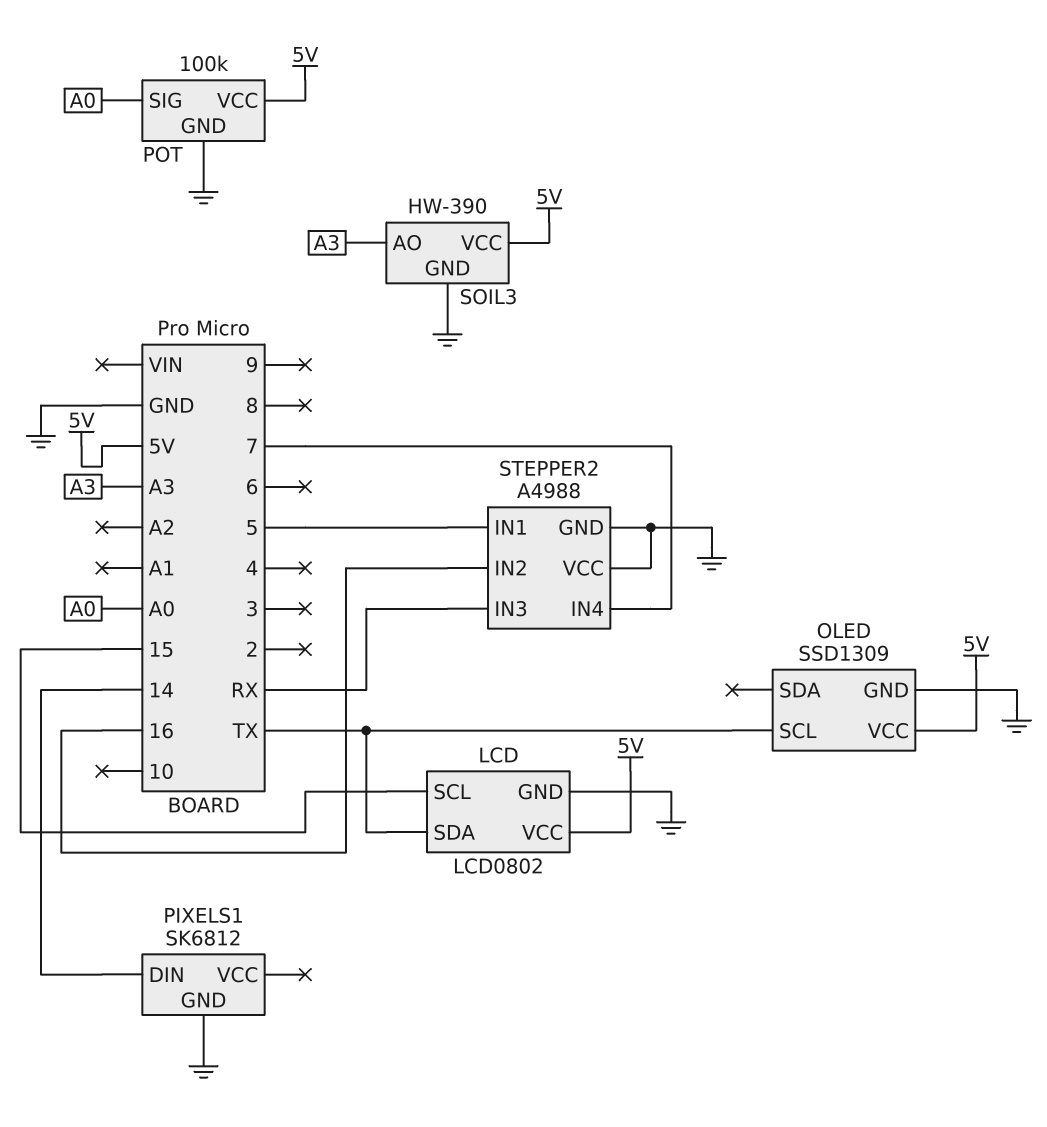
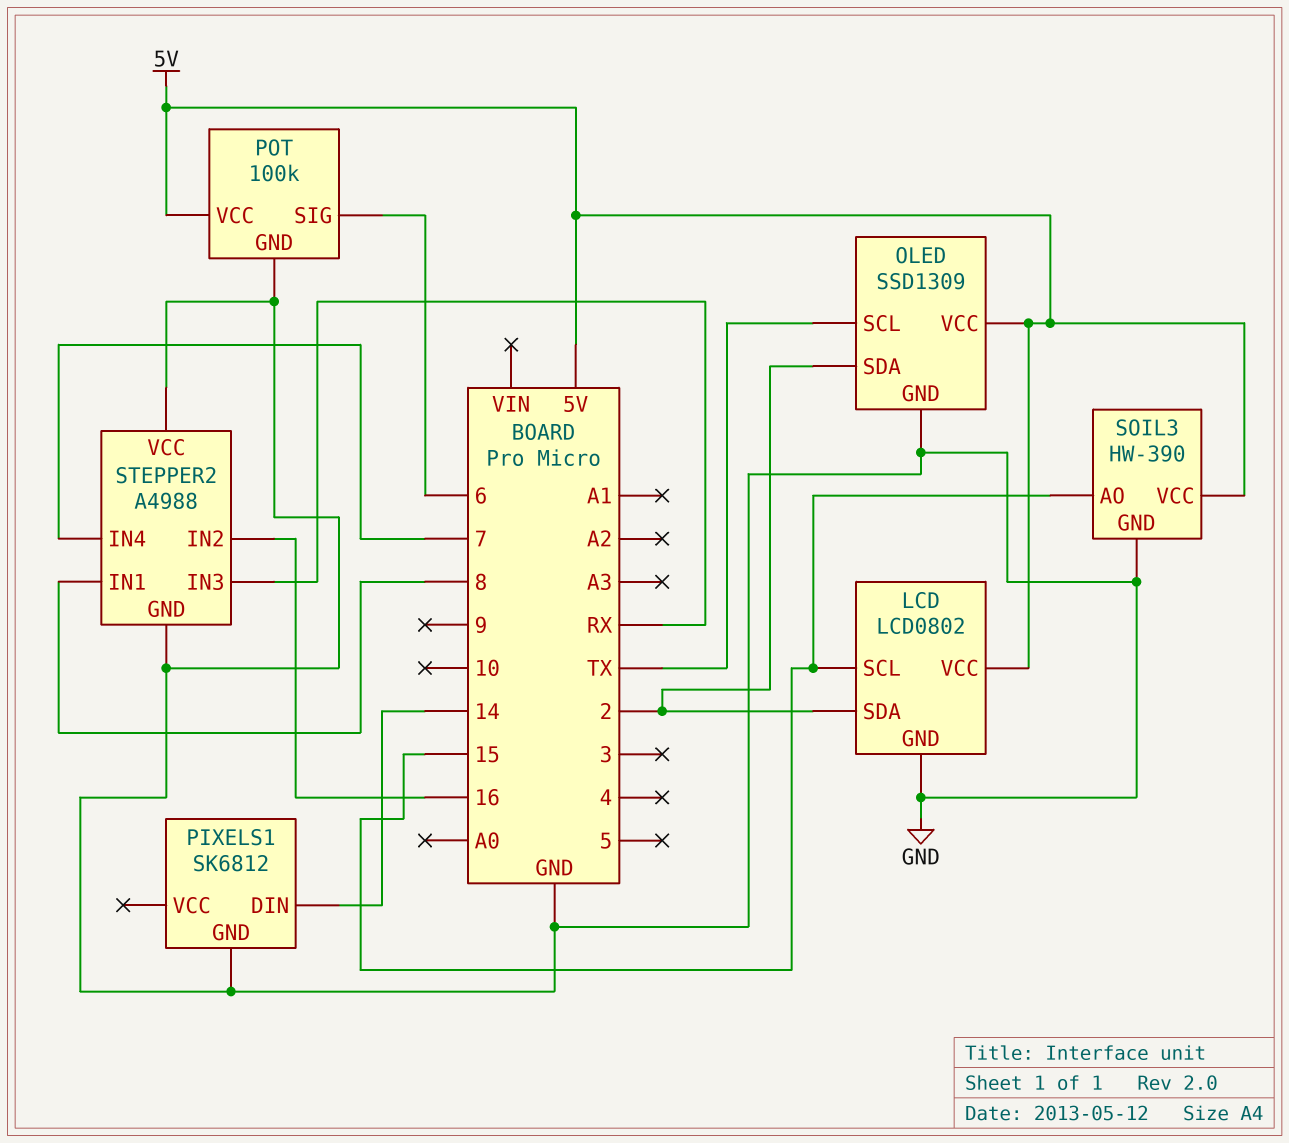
LCD pin SDA: TX -> 2
OLED pin SDA: none -> 2
POT pin SIG: A0 -> 6
SOIL3 pin AO: A3 -> 15
STEPPER2 pin IN1: 5 -> 8

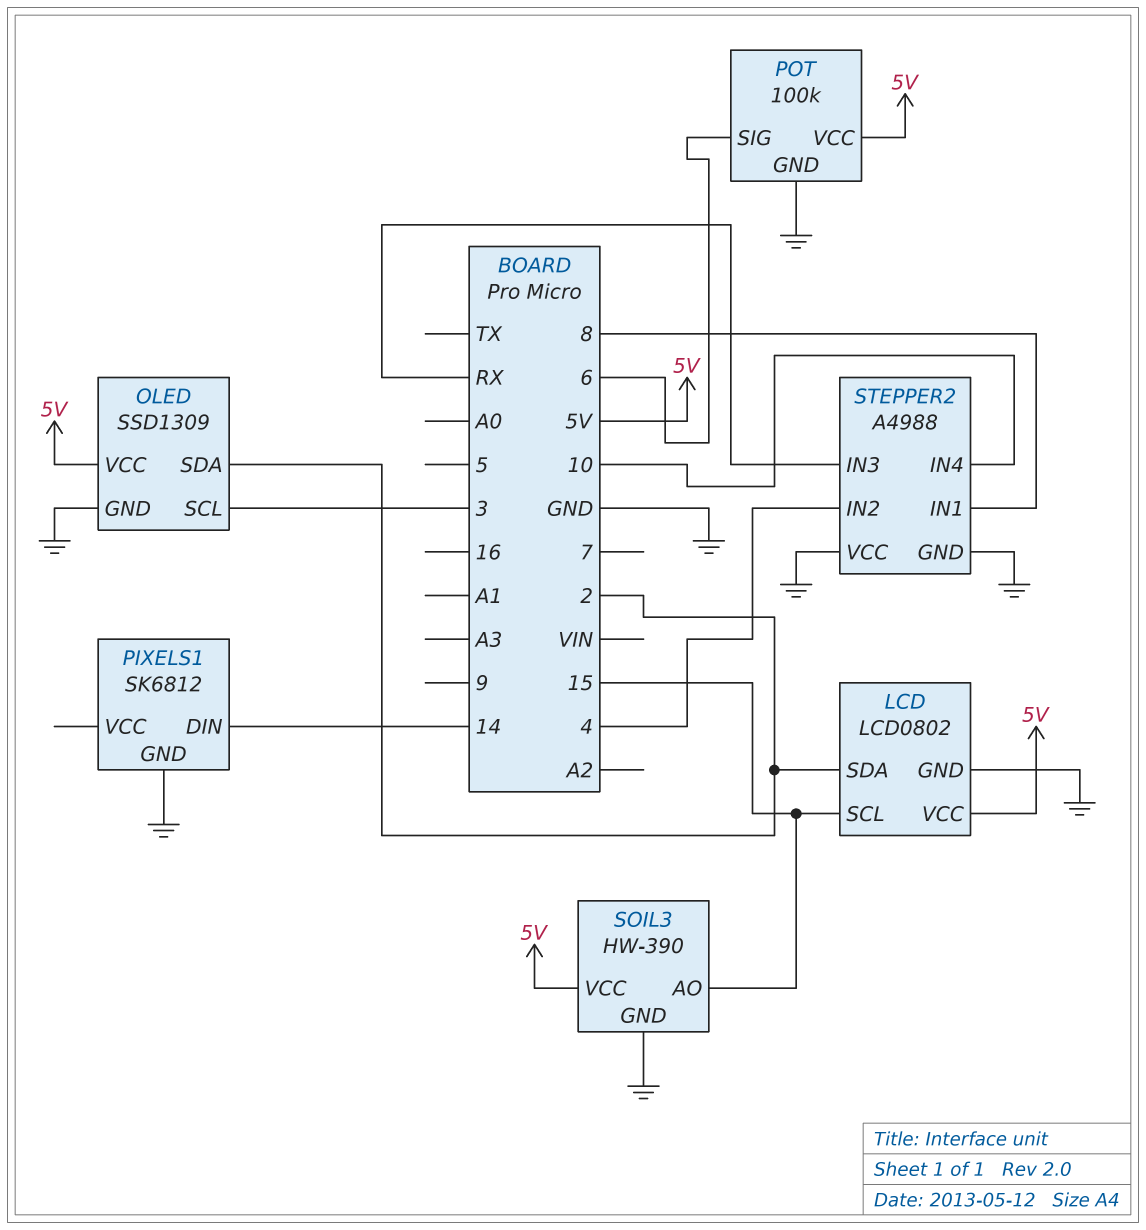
OLED pin SCL: TX -> 3
STEPPER2 pin IN2: 16 -> 4
STEPPER2 pin IN4: 7 -> 10

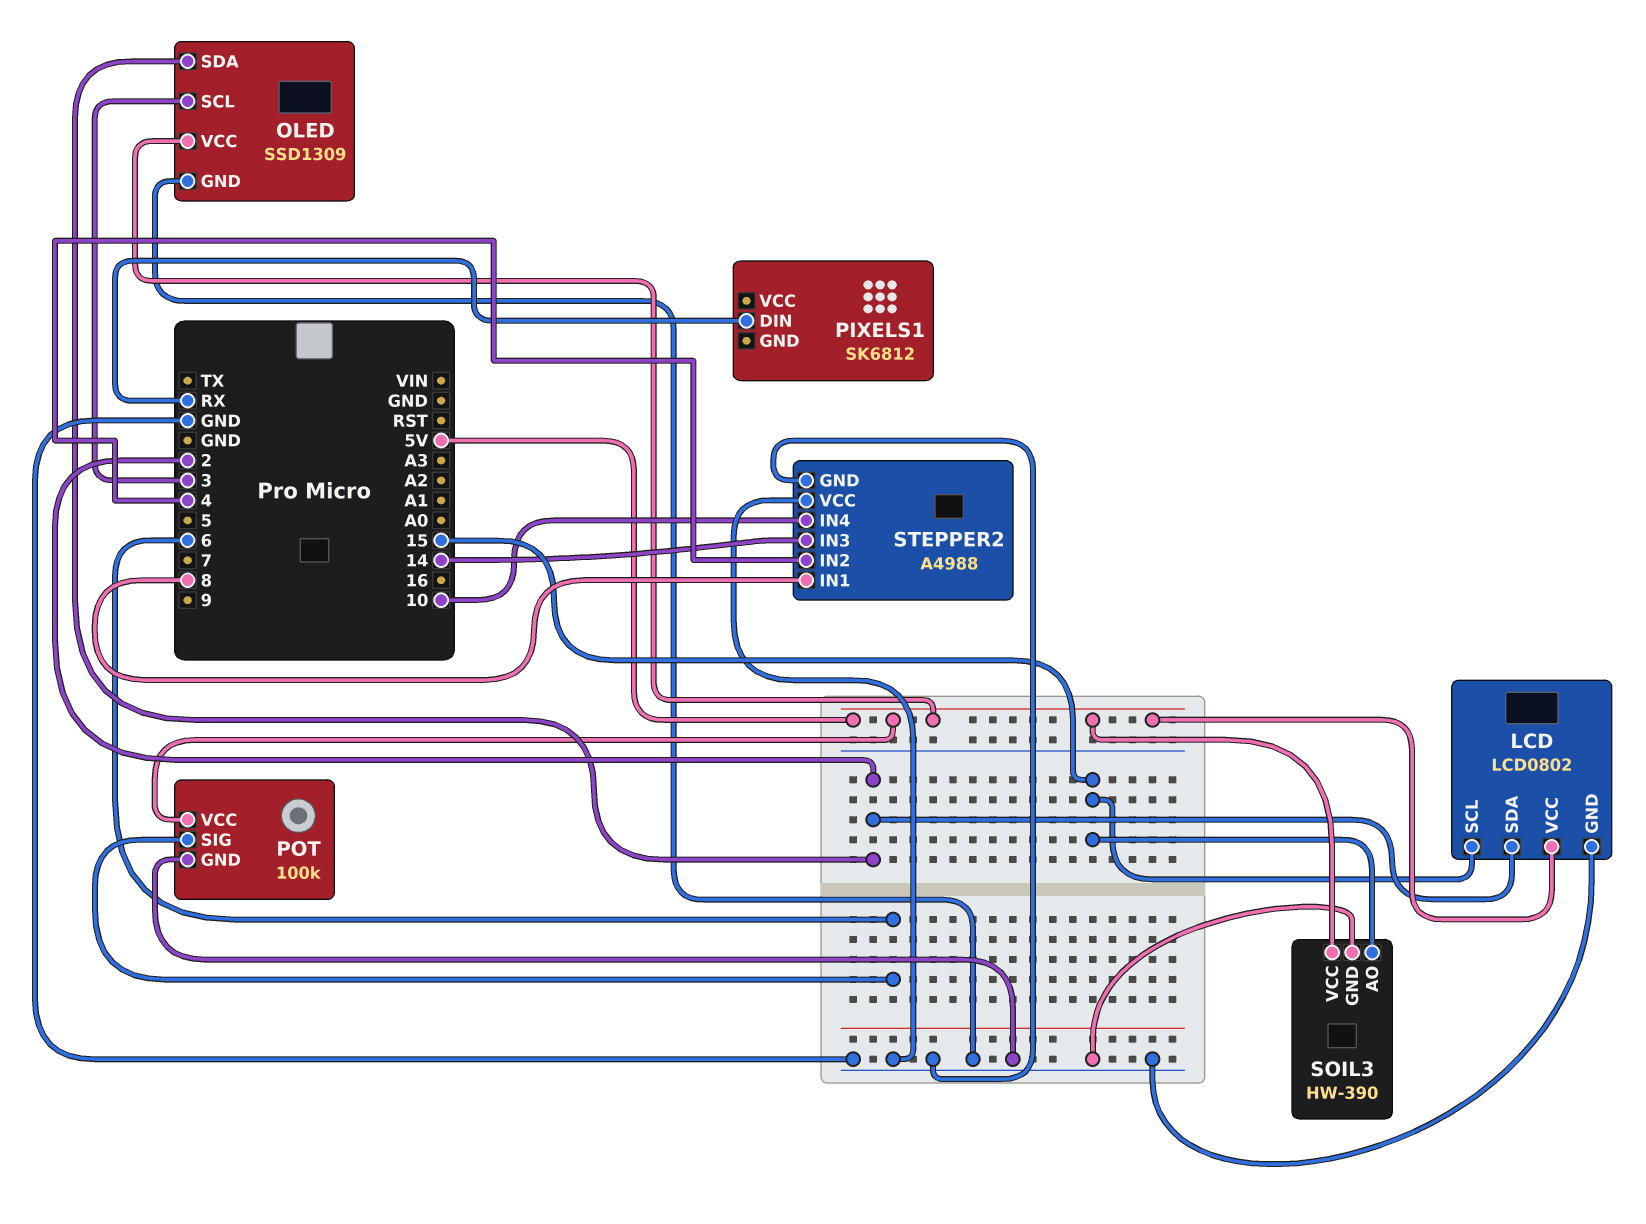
PIXELS1 pin DIN: 14 -> RX
PIXELS1 pin GND: GND -> none
STEPPER2 pin IN3: RX -> 14

